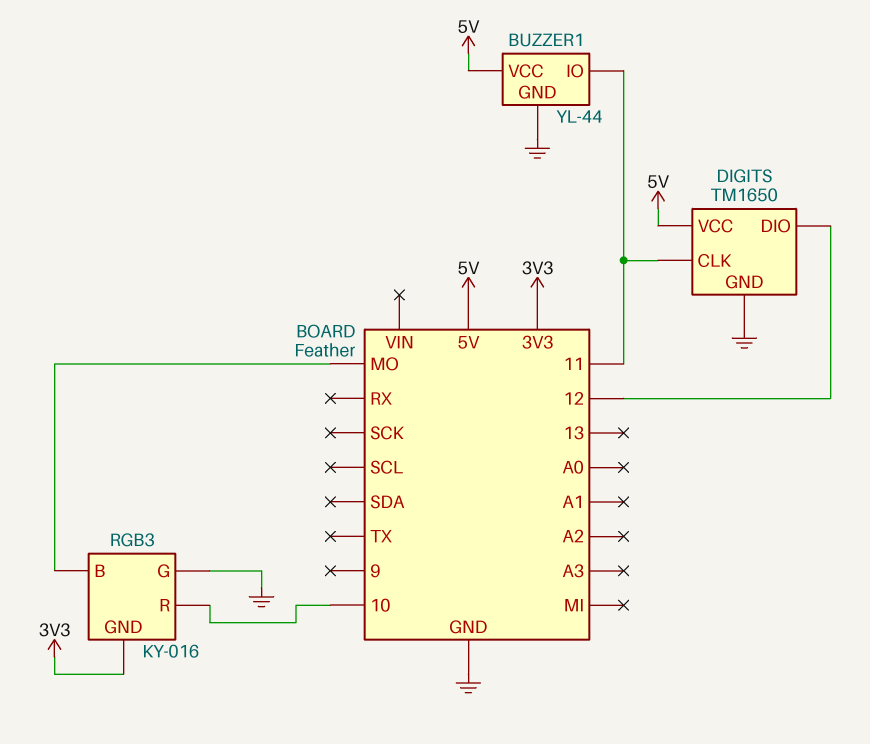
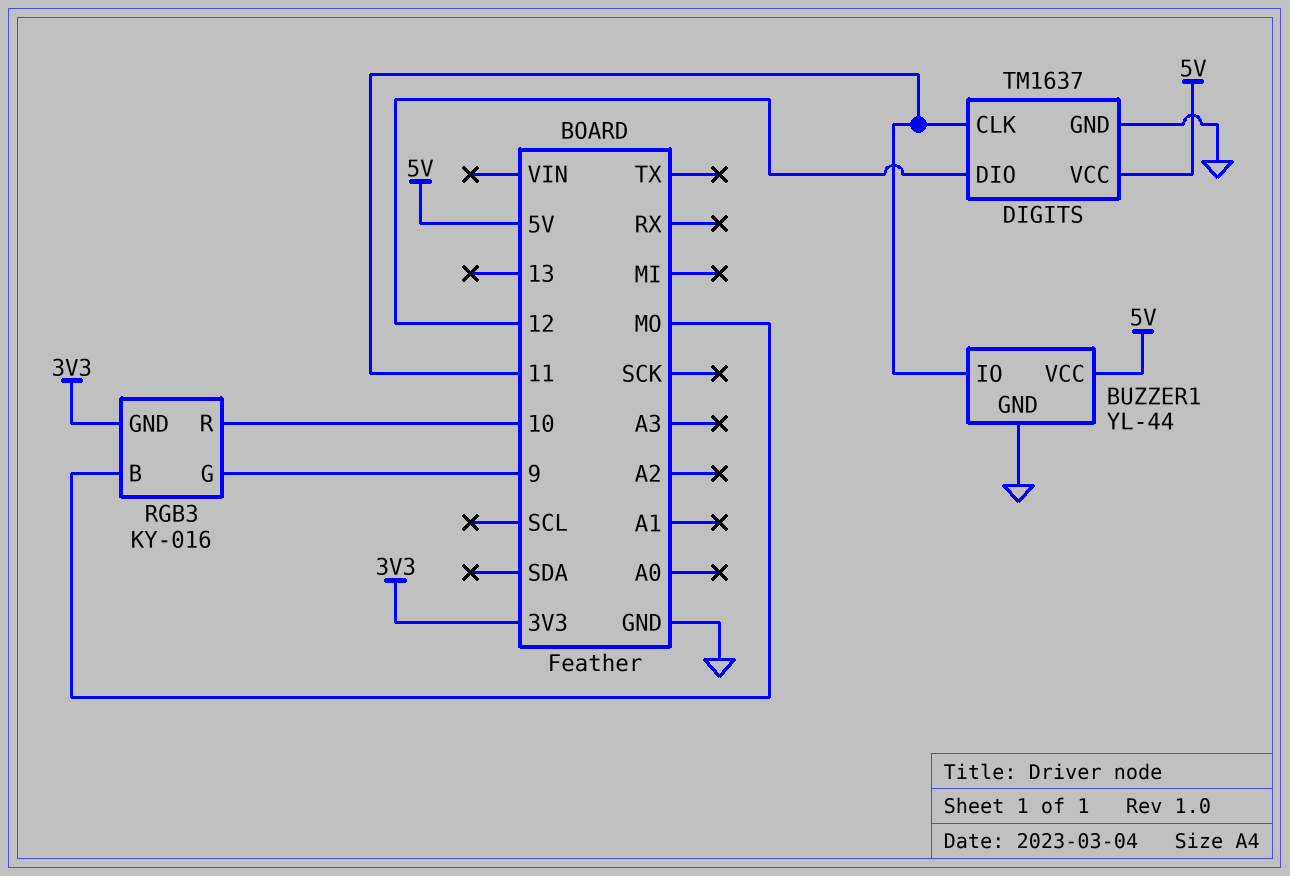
DIGITS: TM1650 -> TM1637
RGB3 pin G: GND -> 9

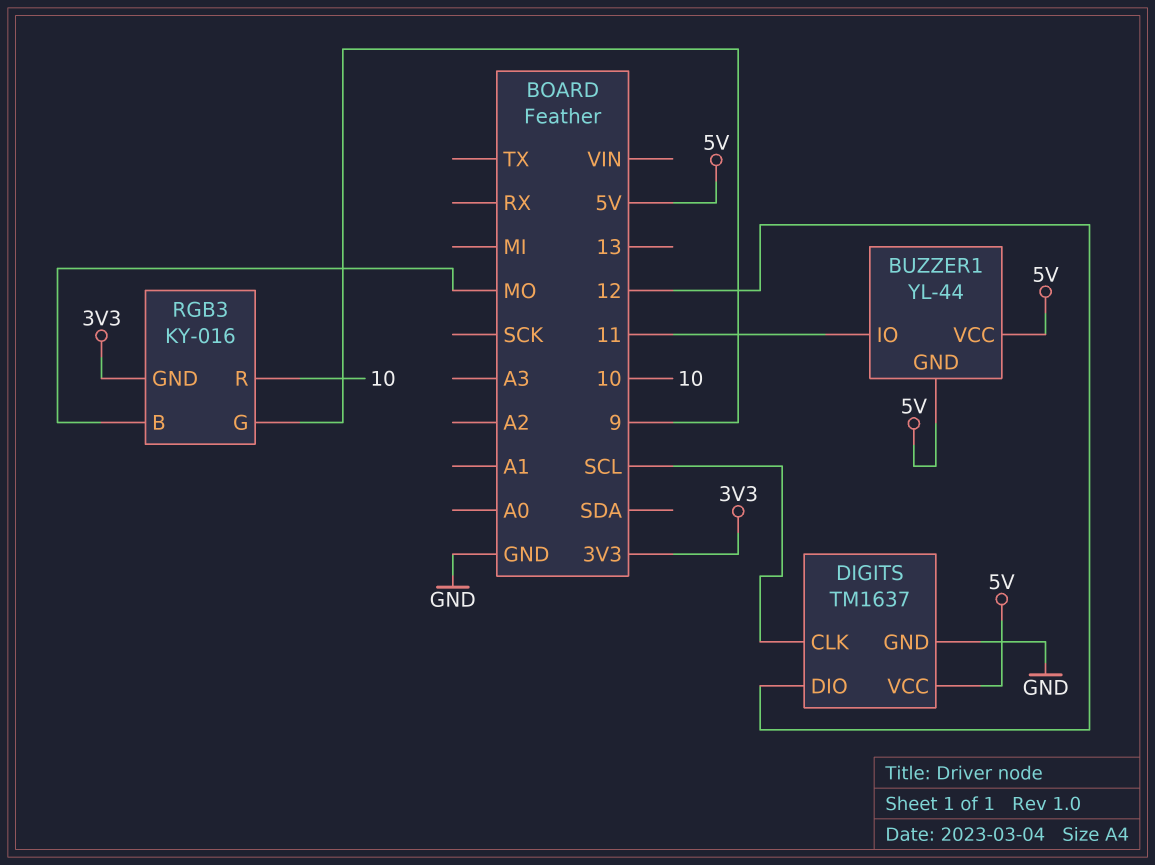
BUZZER1 pin GND: GND -> 5V
DIGITS pin CLK: 11 -> SCL

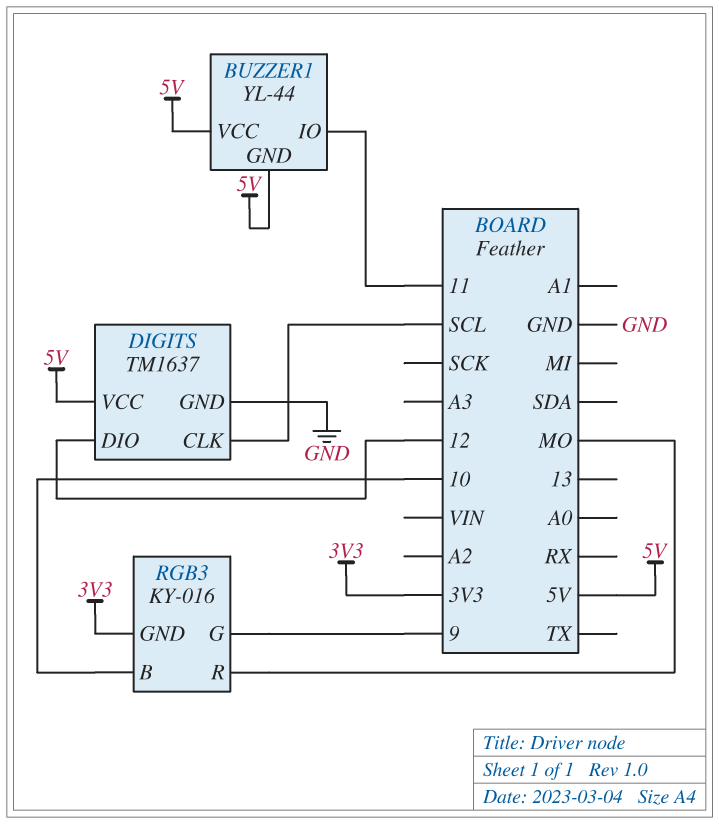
RGB3 pin B: MO -> 10
RGB3 pin R: 10 -> MO

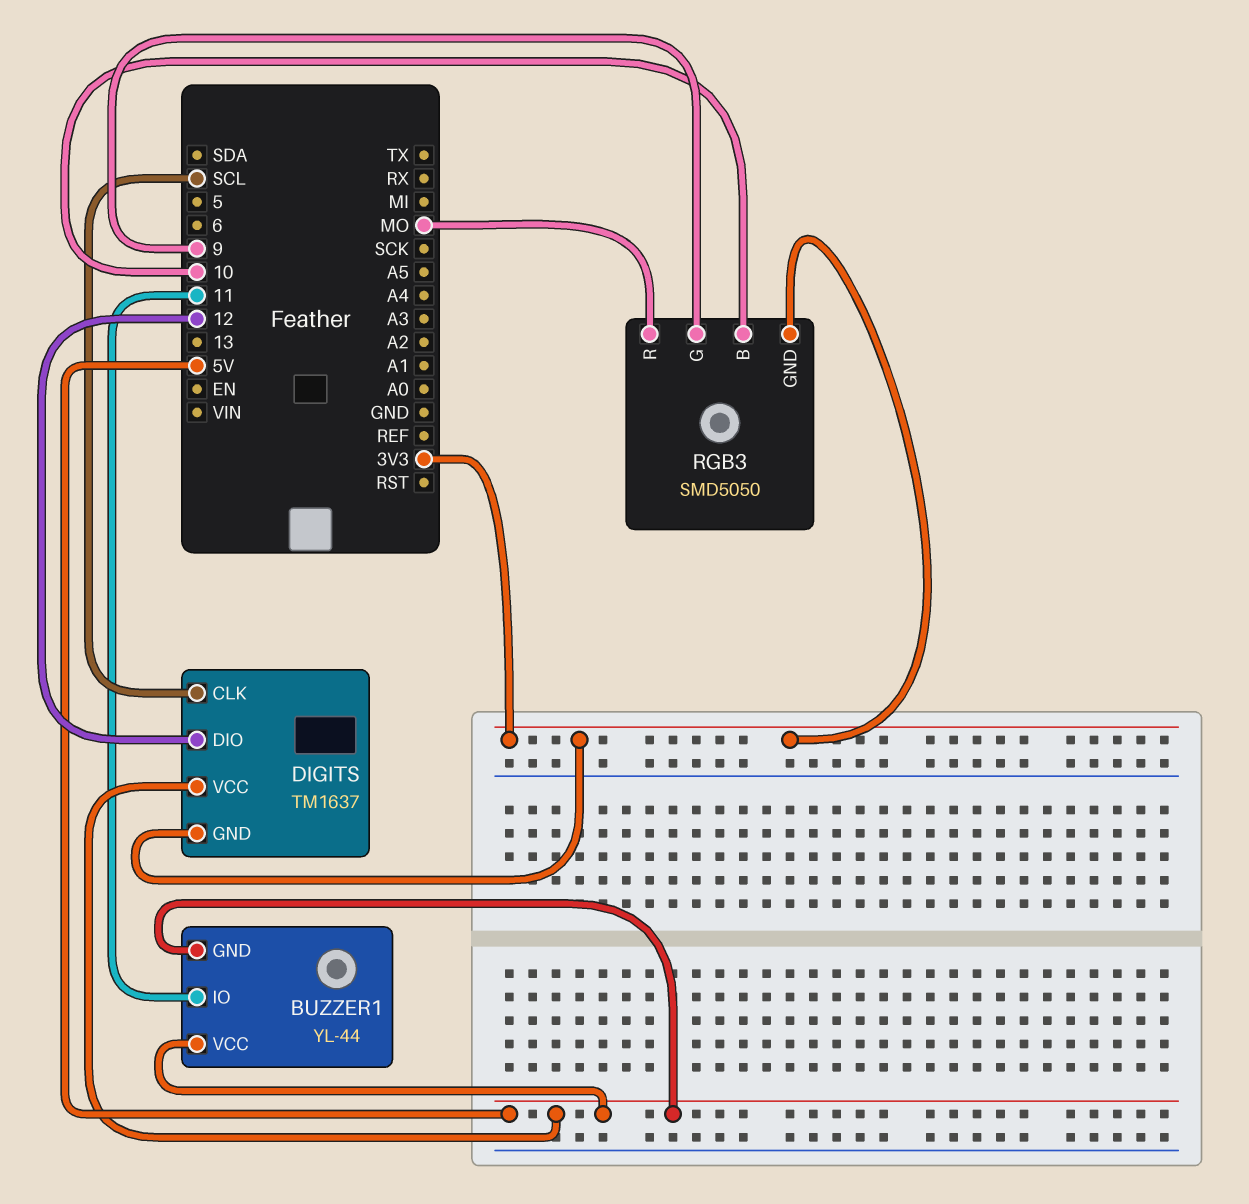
DIGITS pin GND: GND -> 3V3
RGB3: KY-016 -> SMD5050

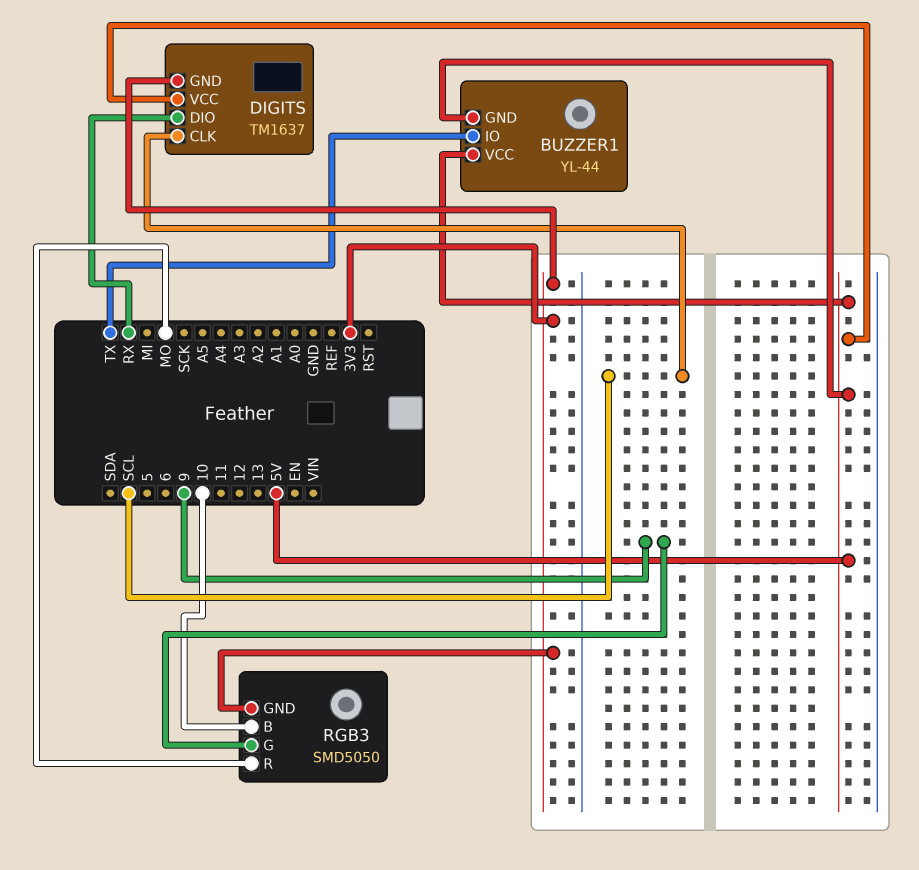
BUZZER1 pin IO: 11 -> TX
DIGITS pin DIO: 12 -> RX

